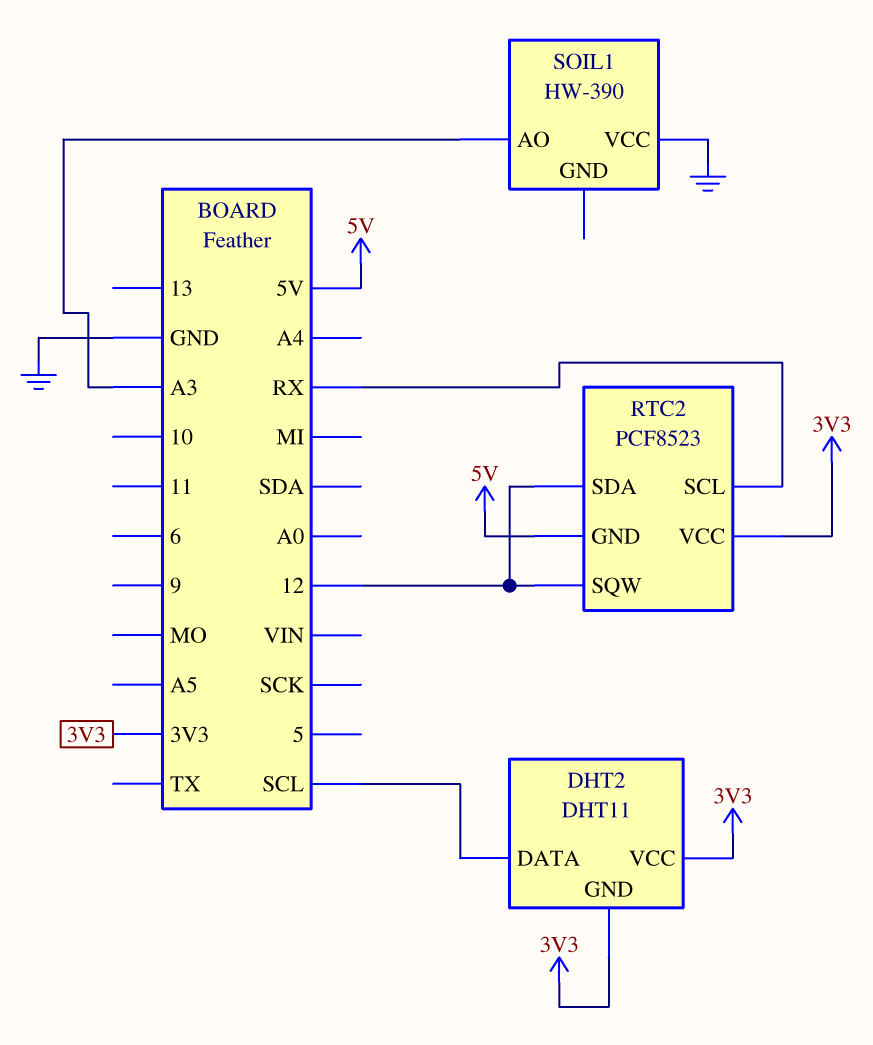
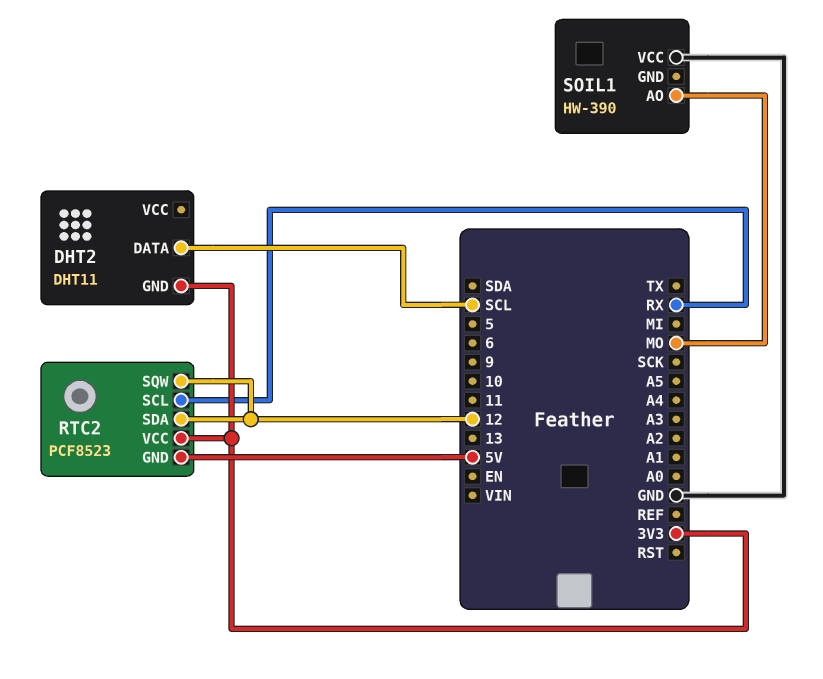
DHT2 pin VCC: 3V3 -> none
SOIL1 pin AO: A3 -> MO

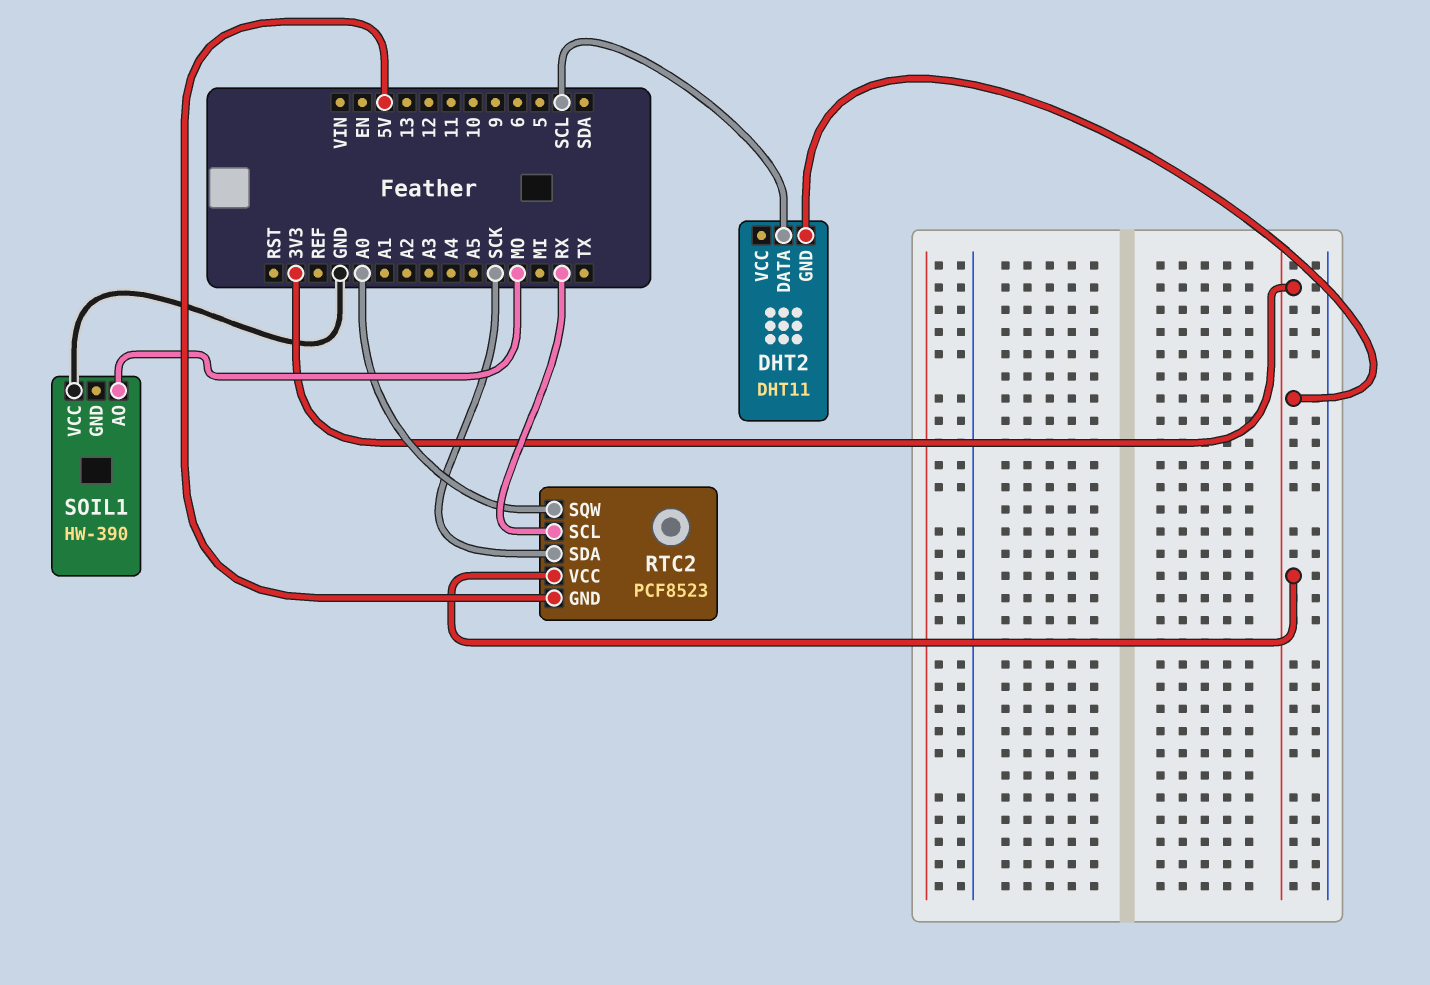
RTC2 pin SDA: 12 -> SCK
RTC2 pin SQW: 12 -> A0

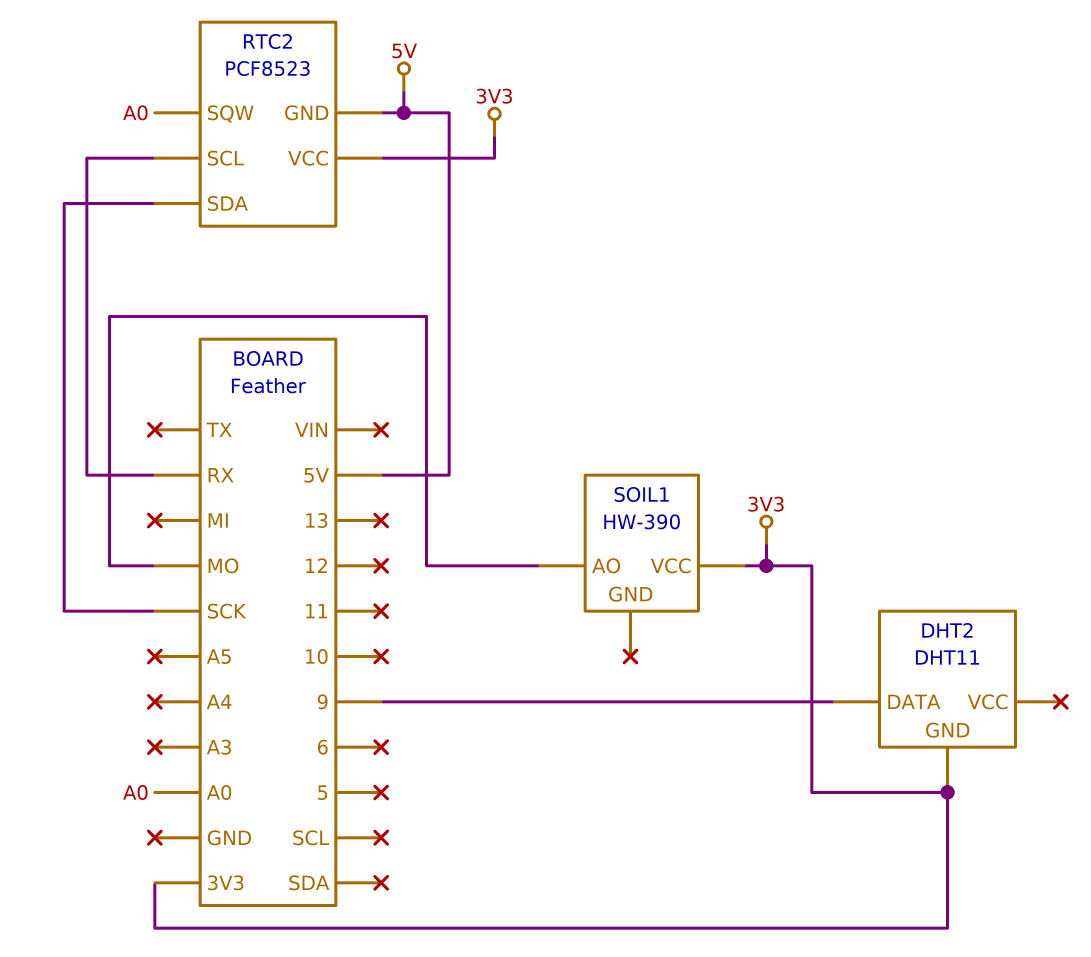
DHT2 pin DATA: SCL -> 9
SOIL1 pin VCC: GND -> 3V3

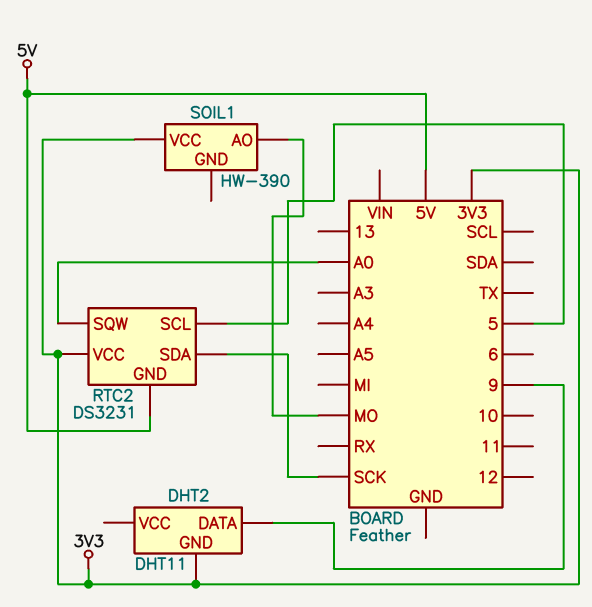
RTC2: PCF8523 -> DS3231
RTC2 pin SCL: RX -> 5

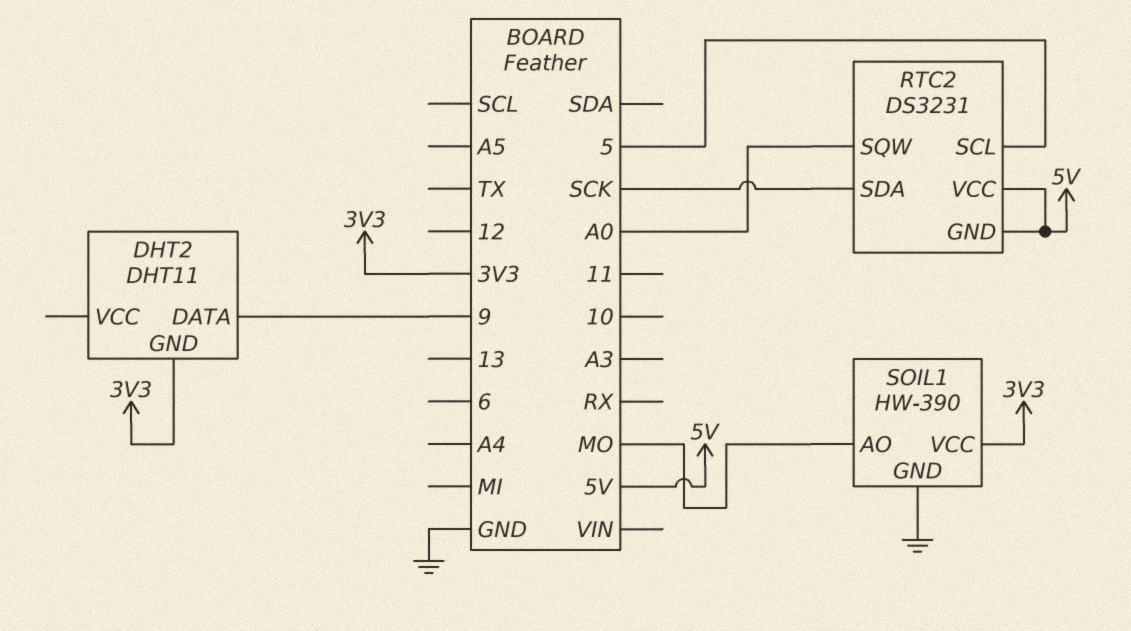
RTC2 pin VCC: 3V3 -> 5V
SOIL1 pin GND: none -> GND

